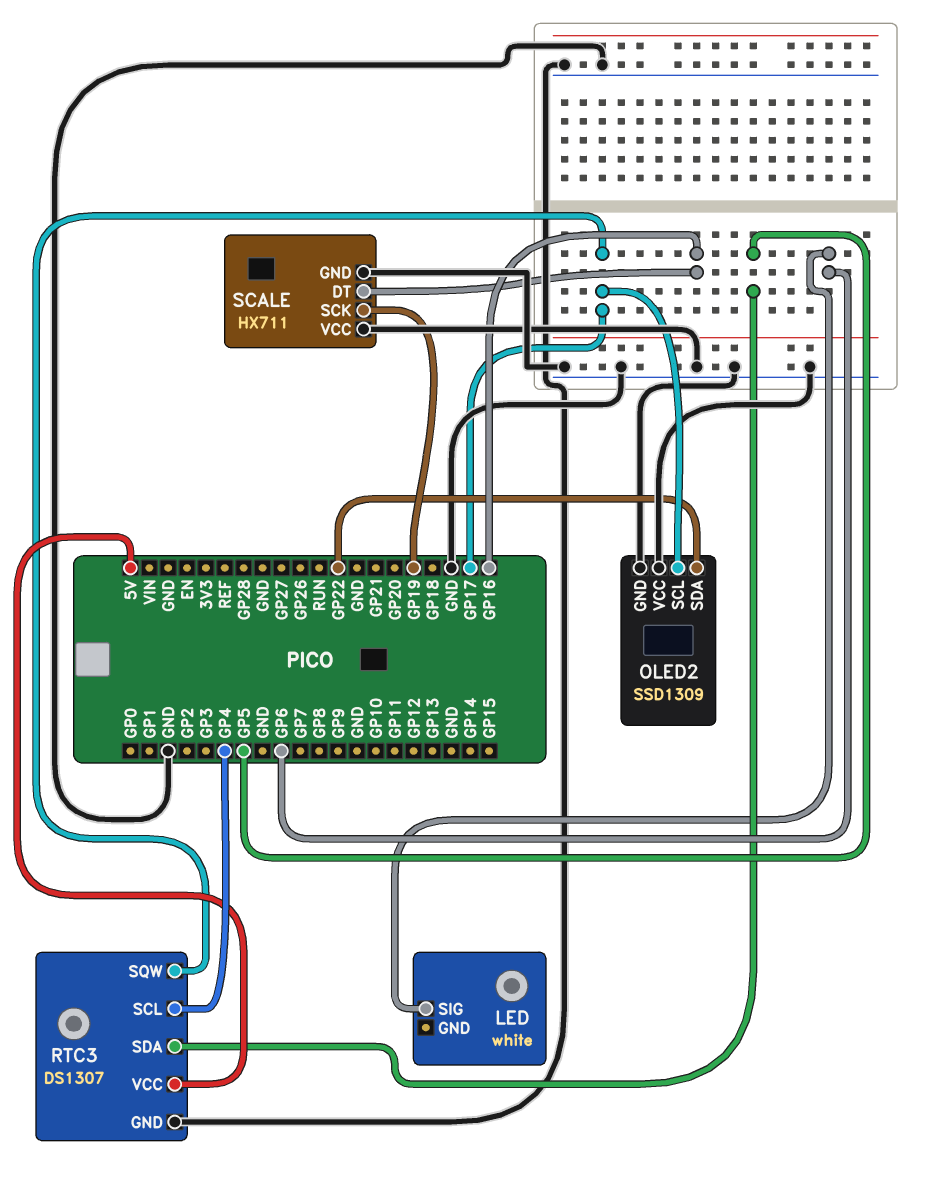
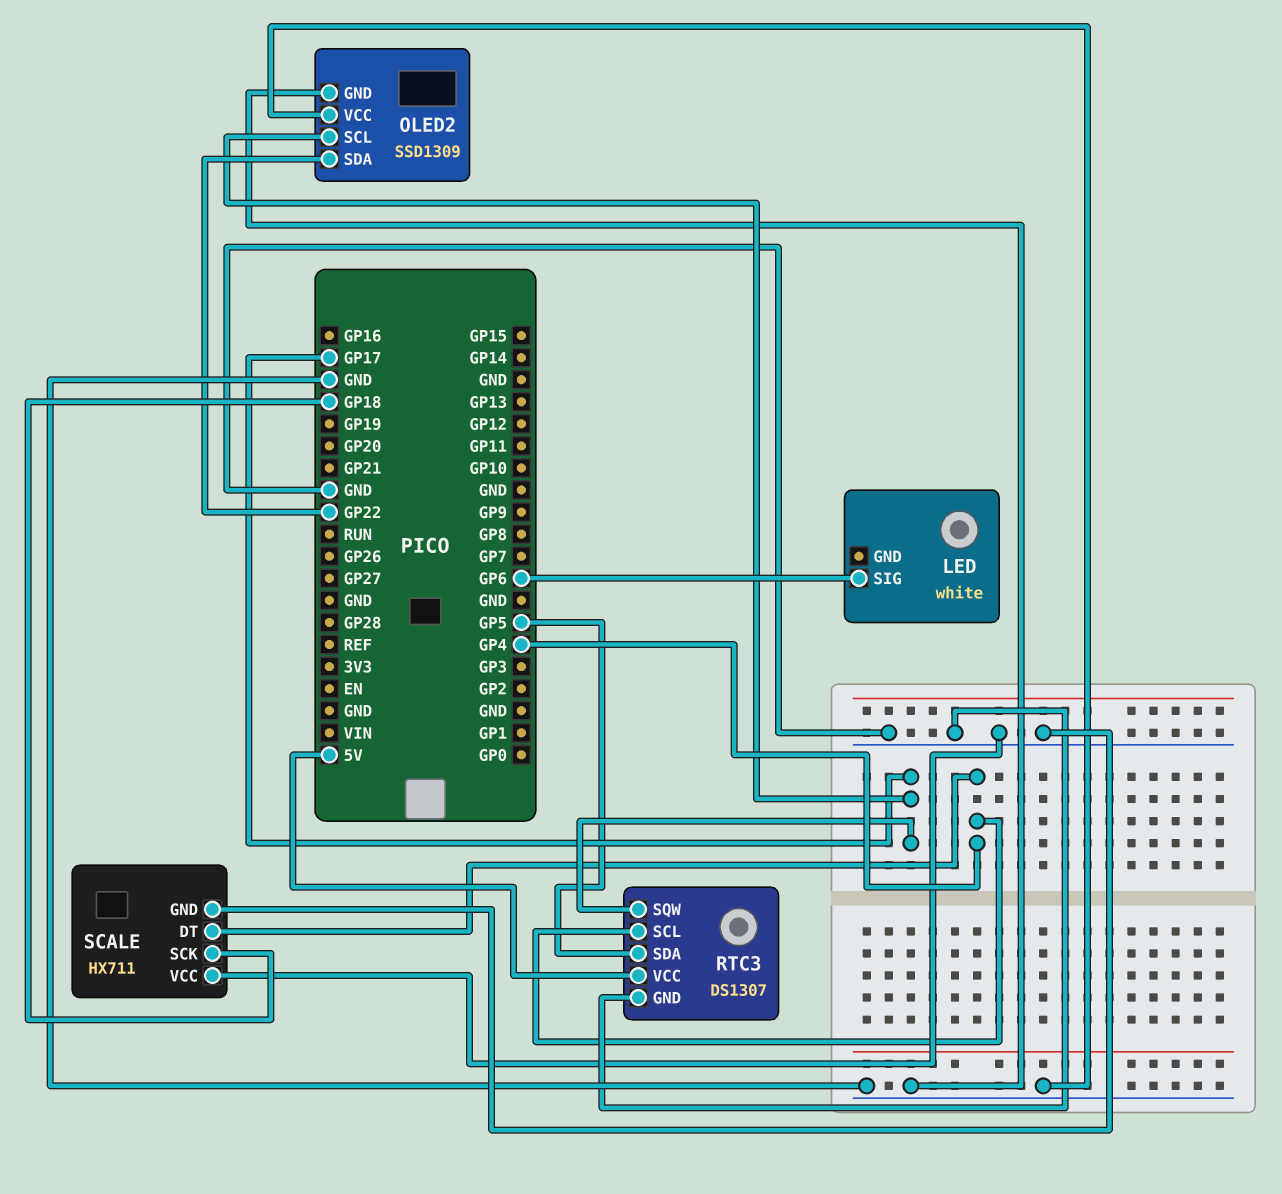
SCALE pin DT: GP16 -> GP4
SCALE pin SCK: GP19 -> GP18

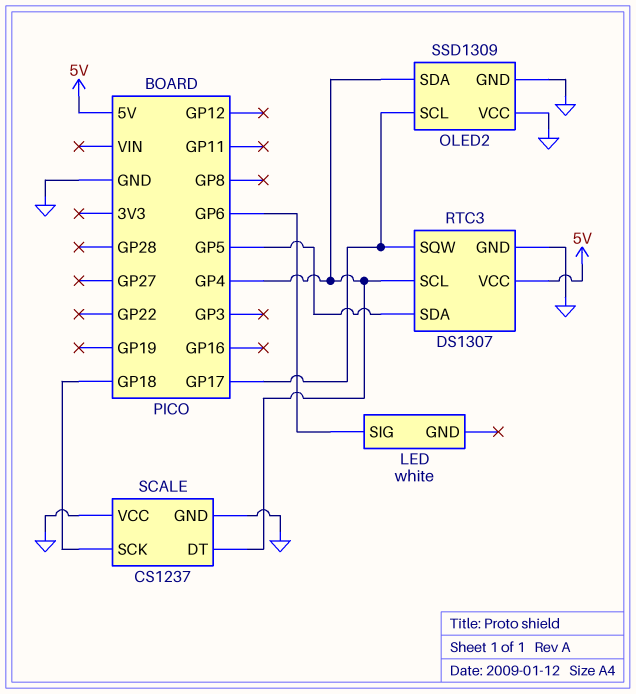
OLED2 pin SDA: GP22 -> GP4
SCALE: HX711 -> CS1237

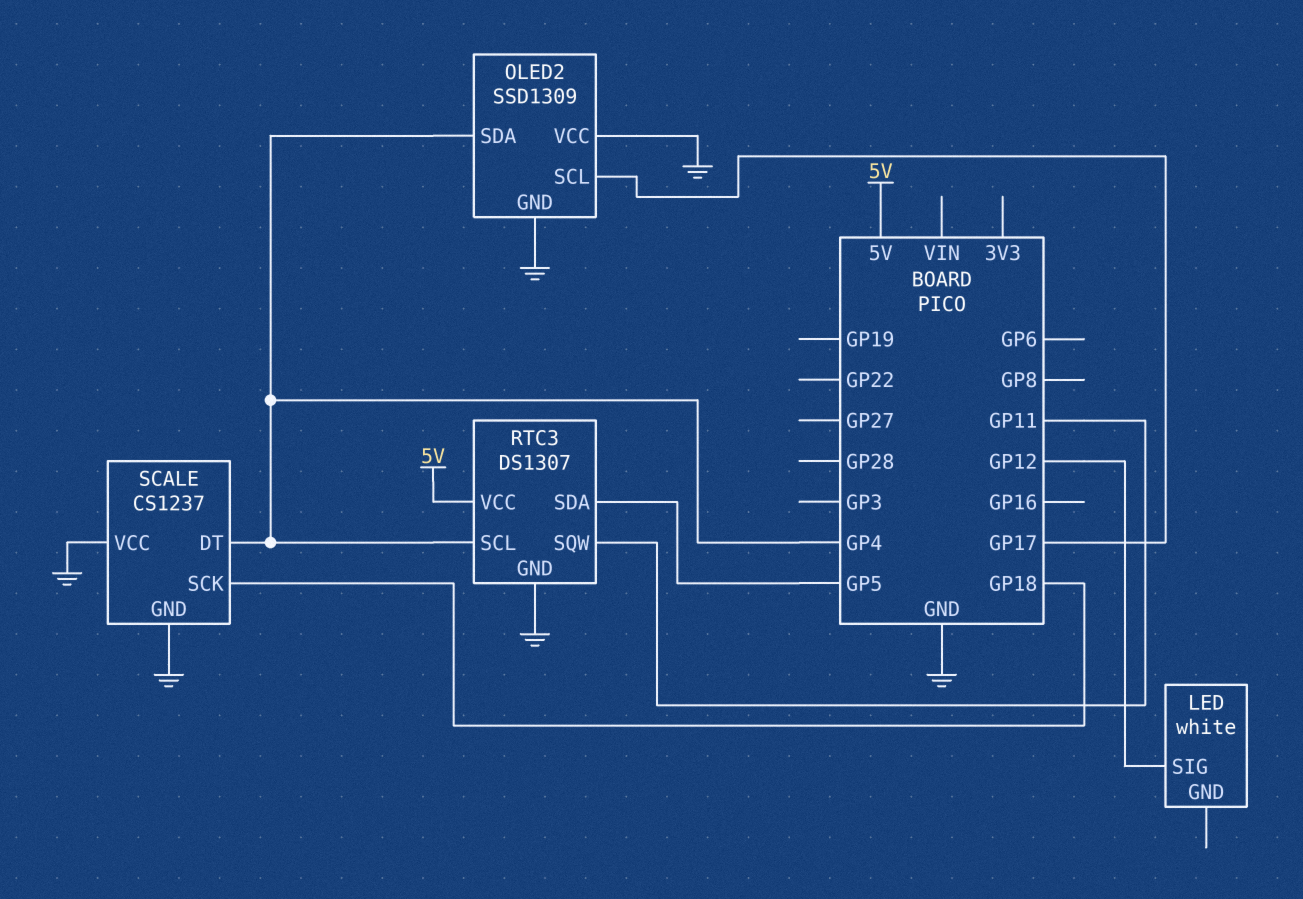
LED pin SIG: GP6 -> GP12
RTC3 pin SQW: GP17 -> GP11

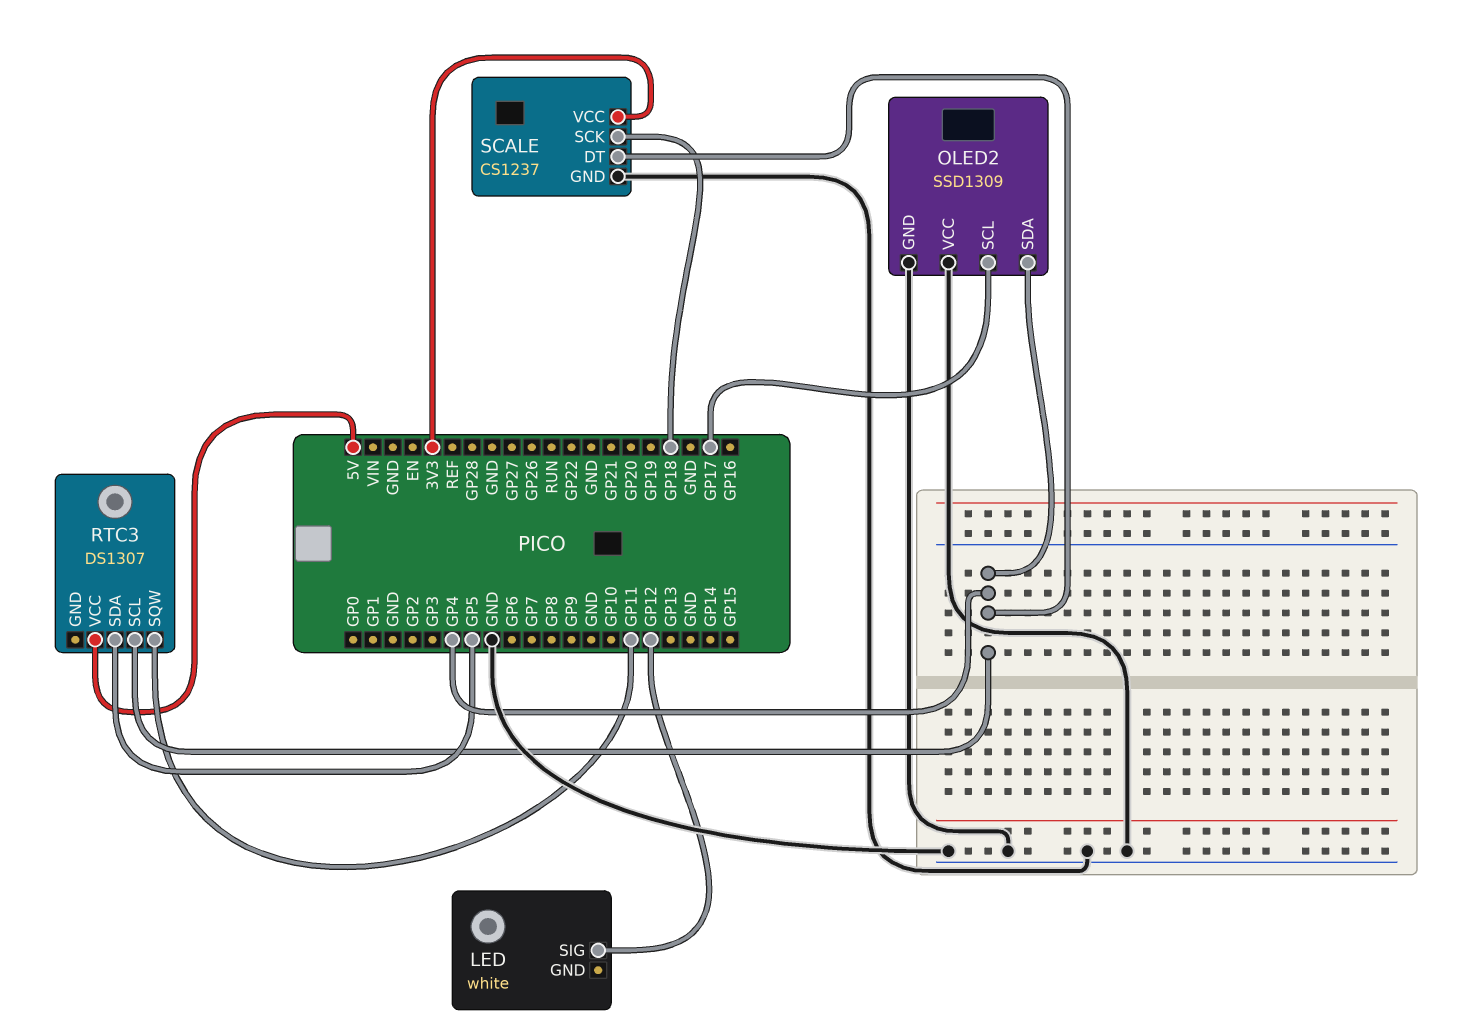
RTC3 pin GND: GND -> none
SCALE pin VCC: GND -> 3V3

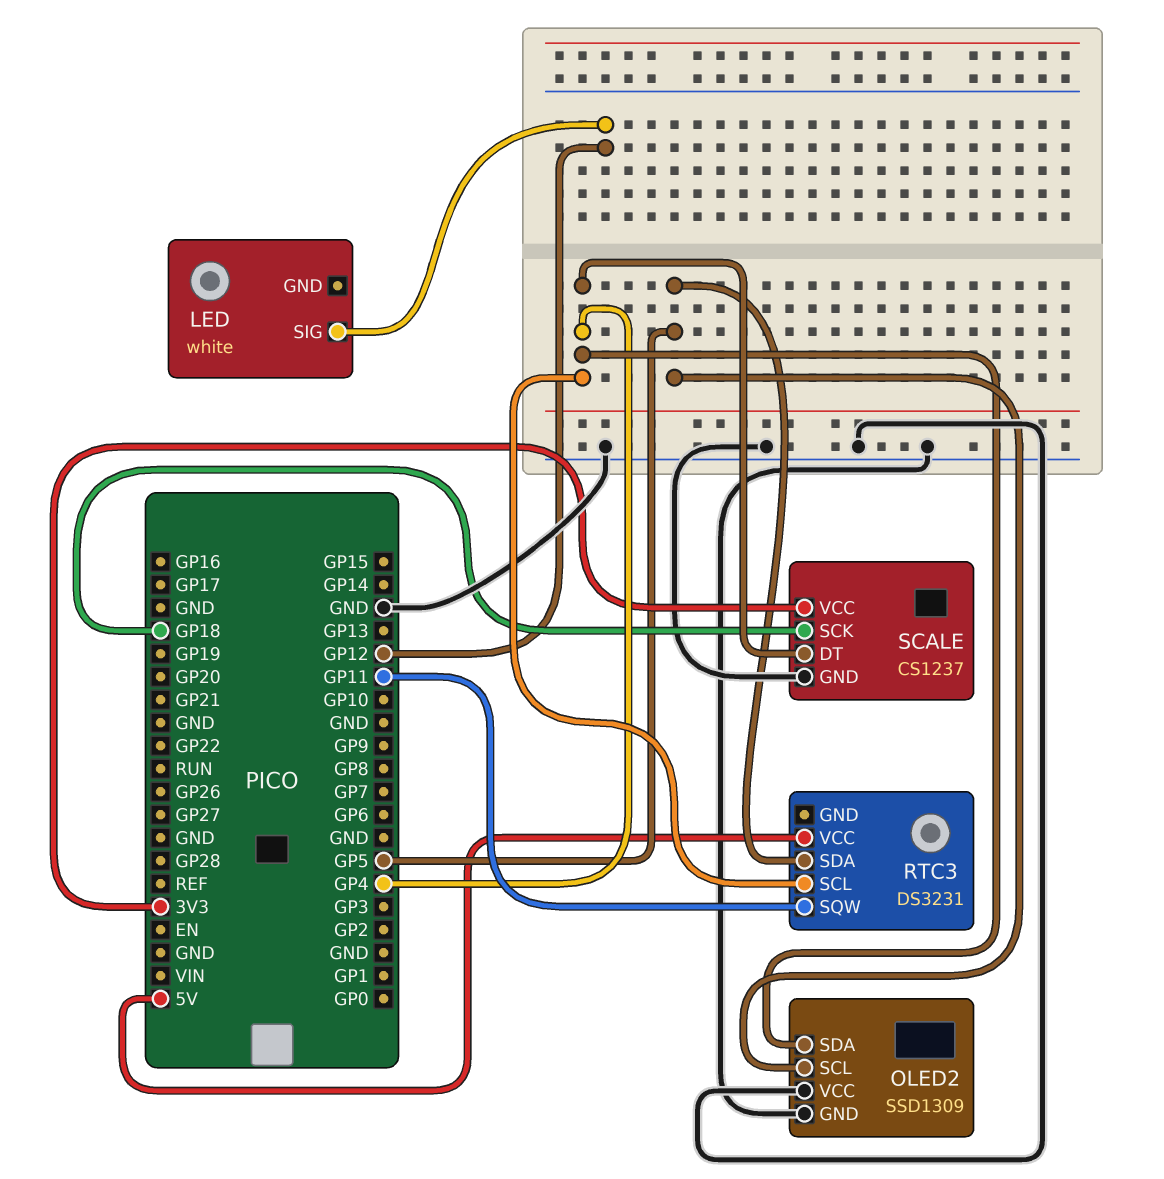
OLED2 pin SCL: GP17 -> GP5
RTC3: DS1307 -> DS3231

